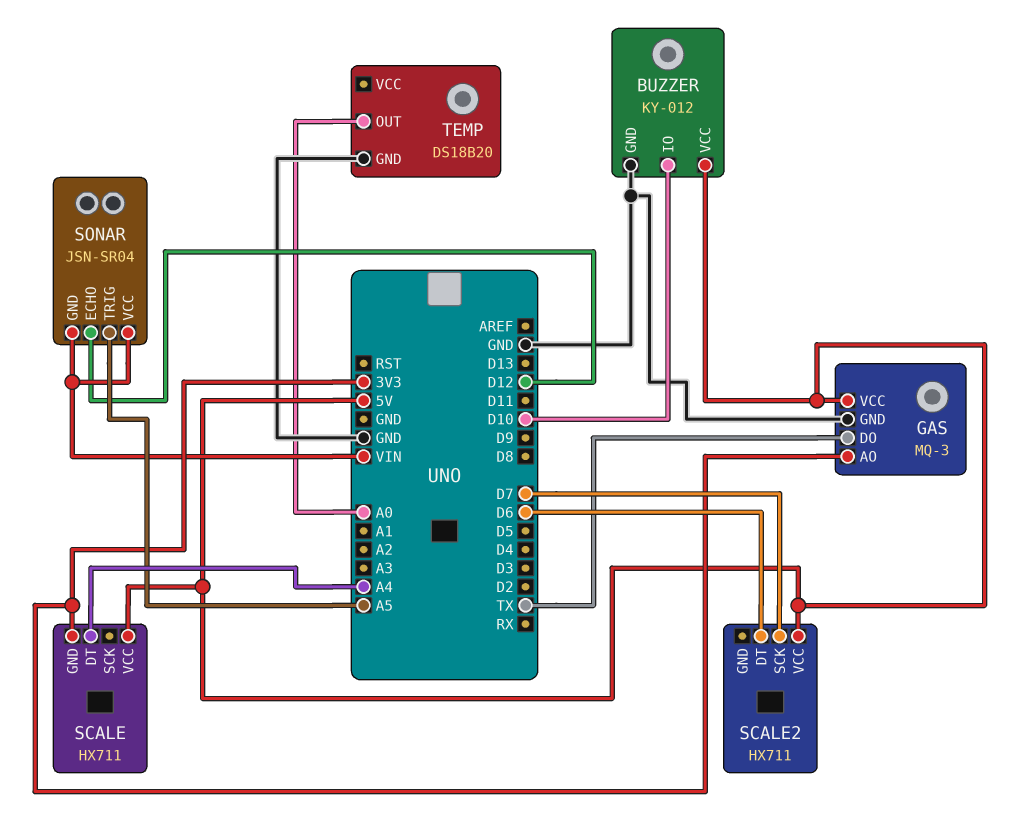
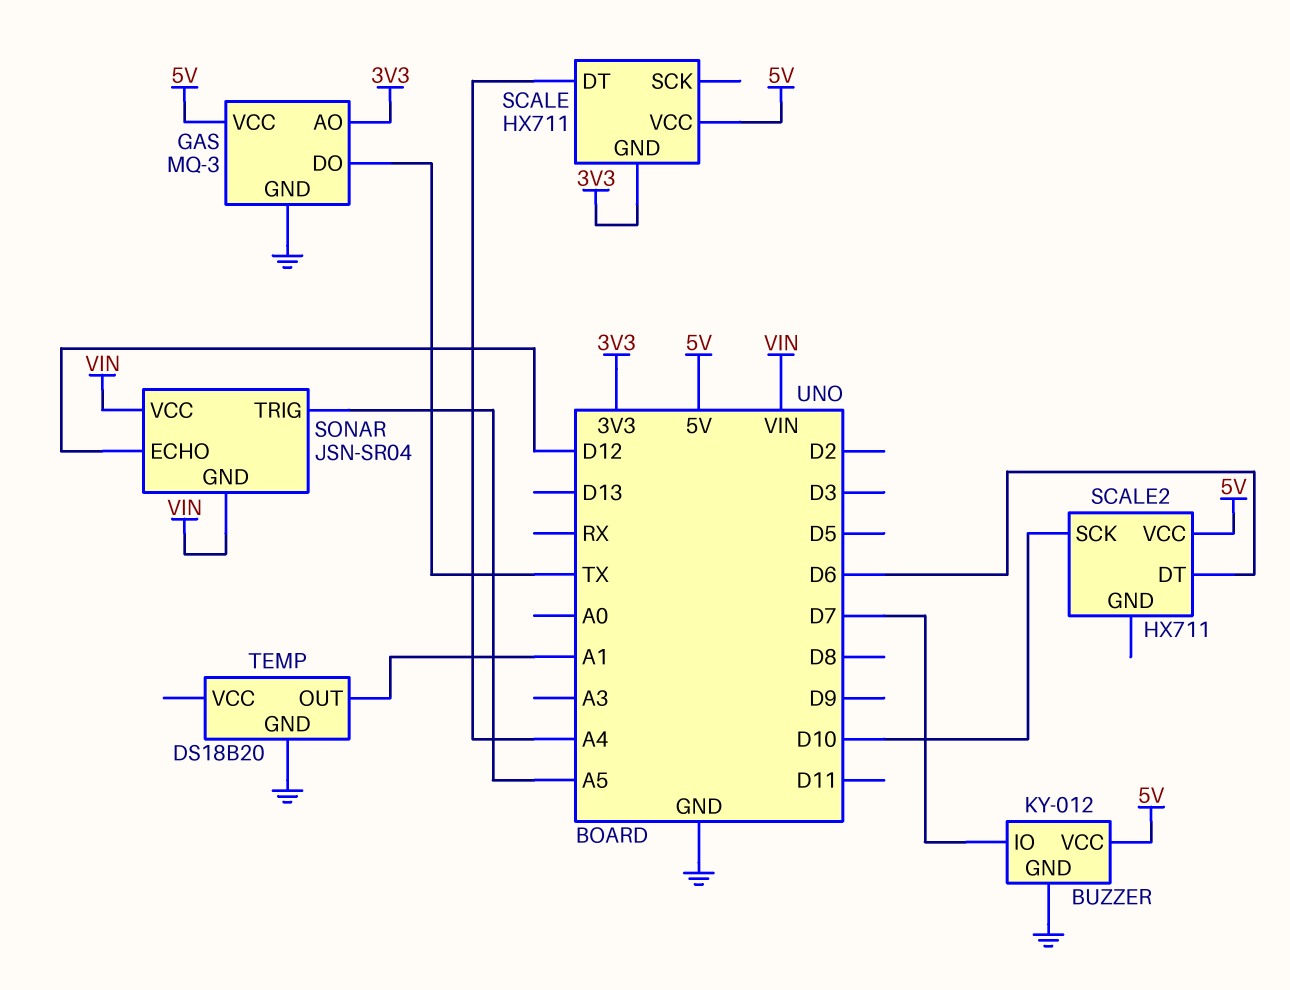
BUZZER pin IO: D10 -> D7
SCALE2 pin SCK: D7 -> D10
TEMP pin OUT: A0 -> A1

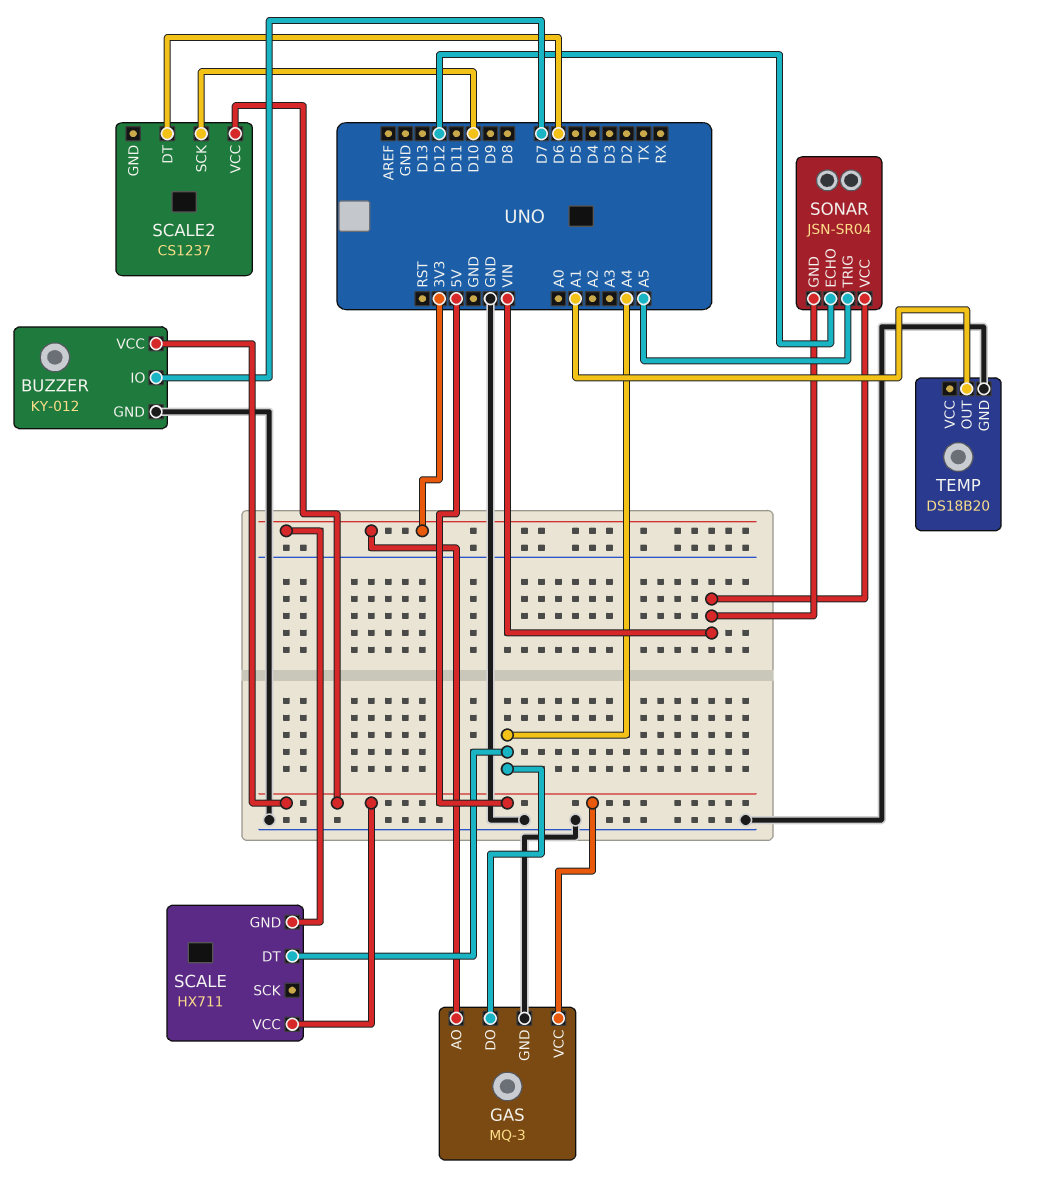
GAS pin DO: TX -> A4
SCALE2: HX711 -> CS1237

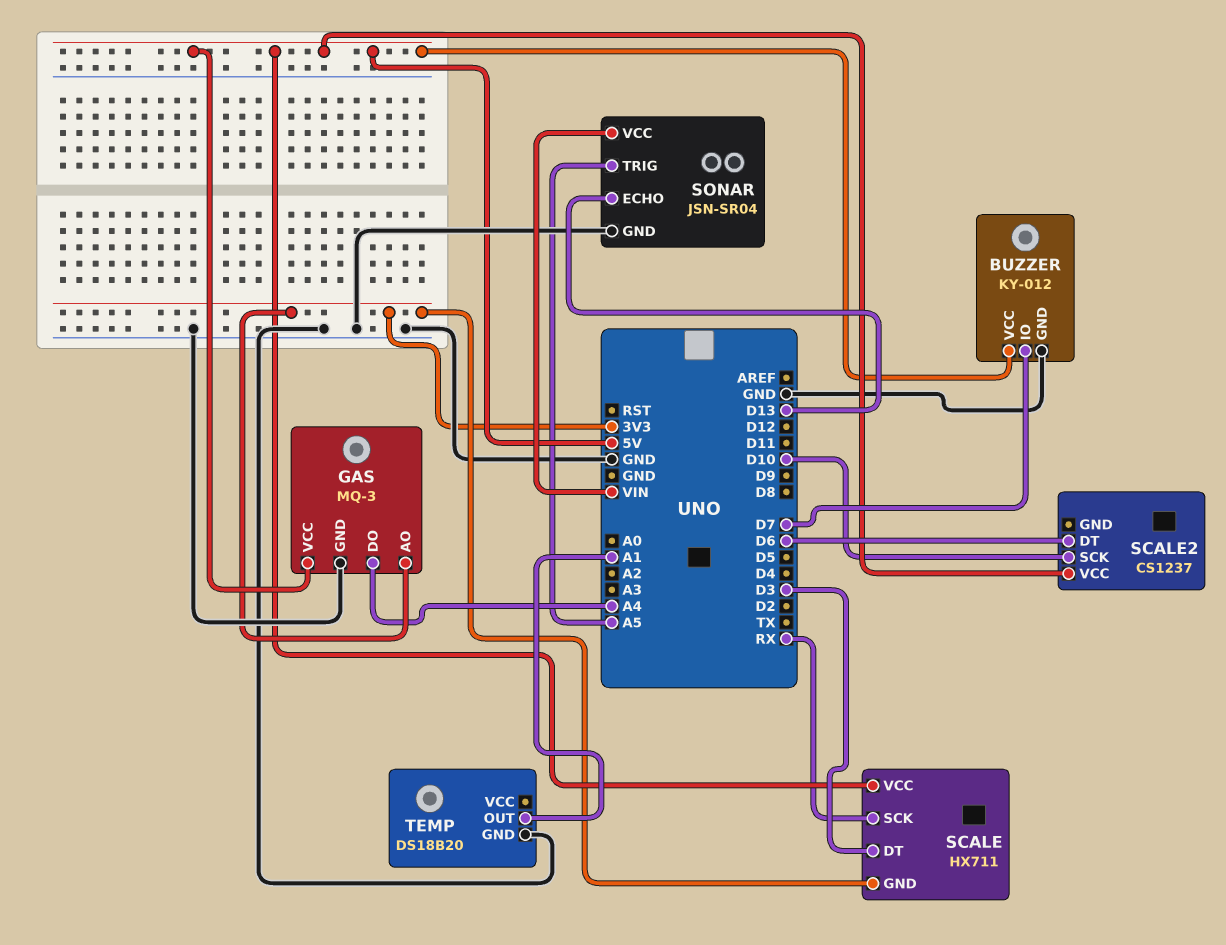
SCALE pin DT: A4 -> D3
SCALE pin SCK: none -> RX
SONAR pin ECHO: D12 -> D13
SONAR pin GND: VIN -> GND

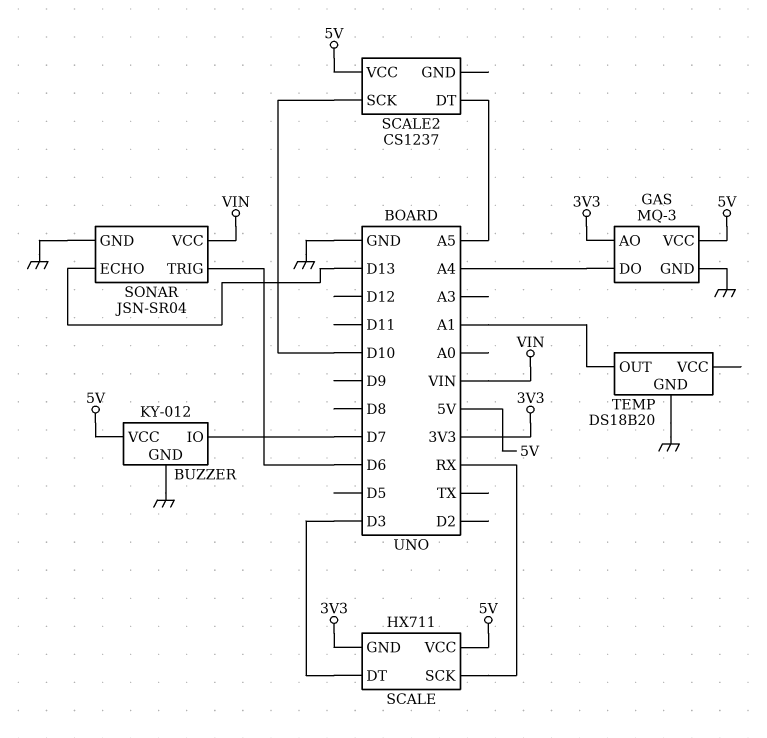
SCALE2 pin DT: D6 -> A5
SONAR pin TRIG: A5 -> D6

